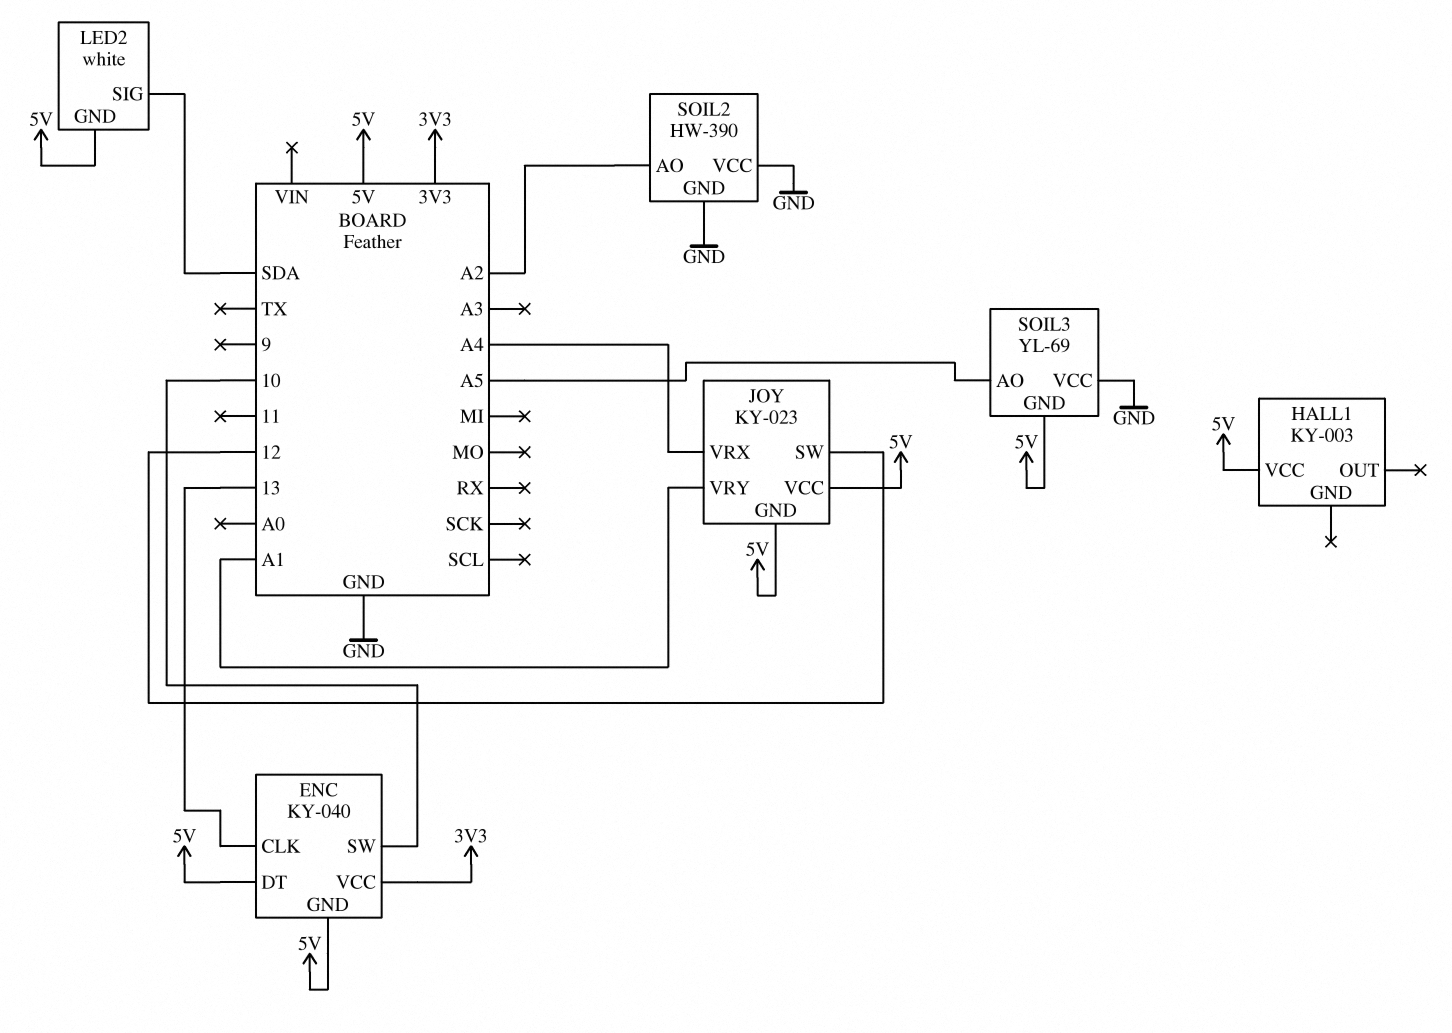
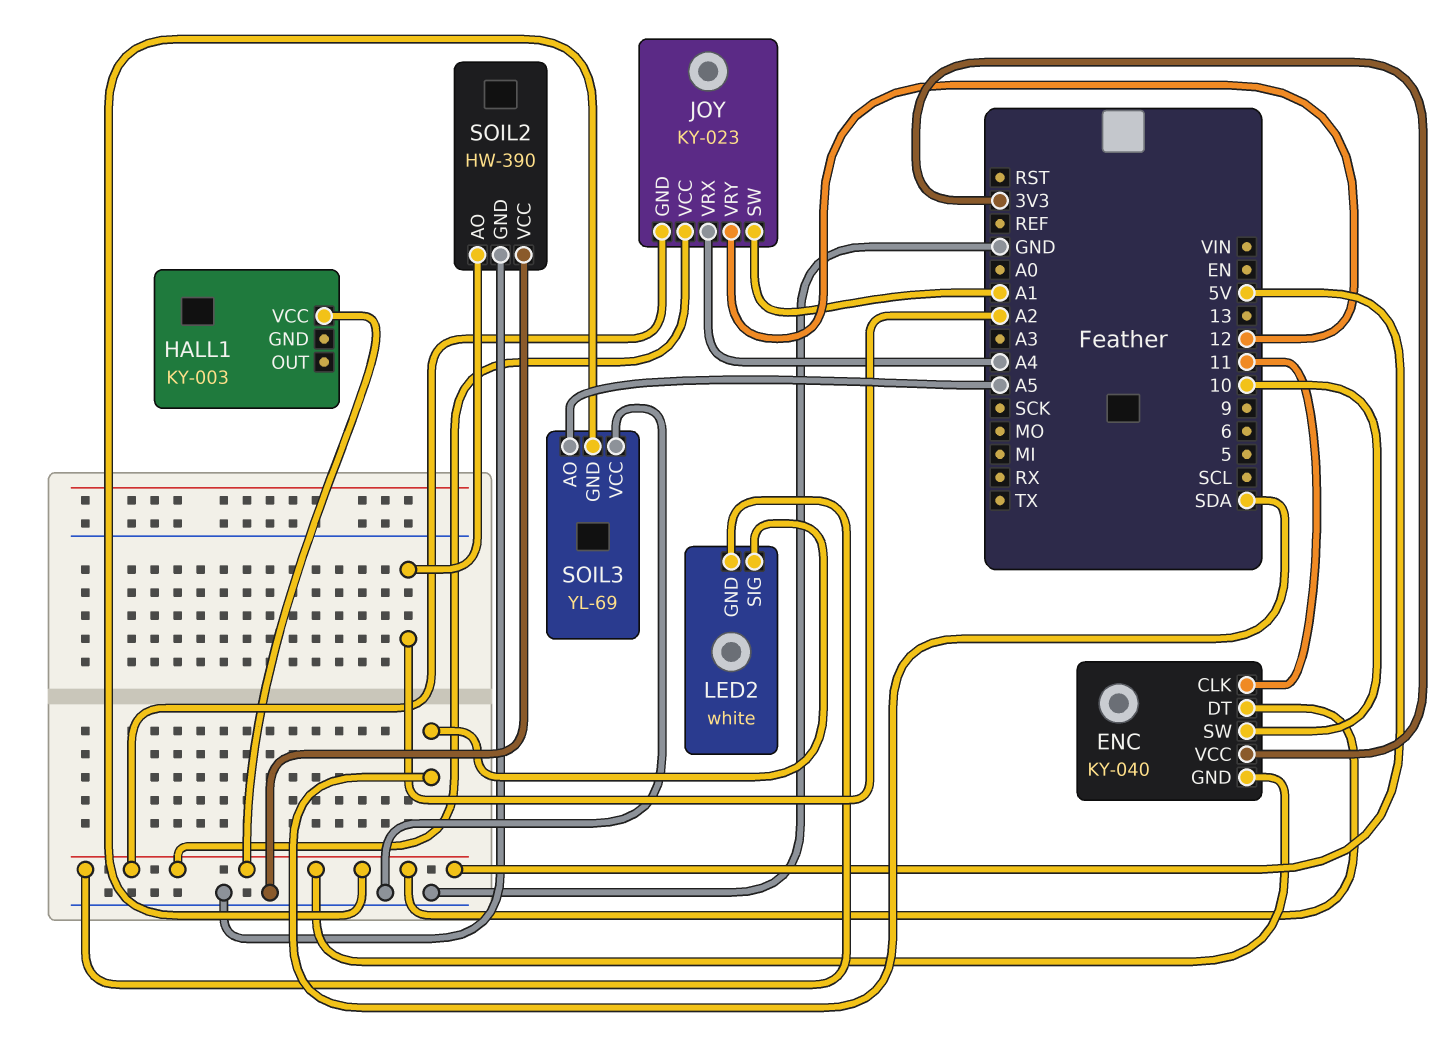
ENC pin CLK: 13 -> 11
JOY pin SW: 12 -> A1
JOY pin VRY: A1 -> 12

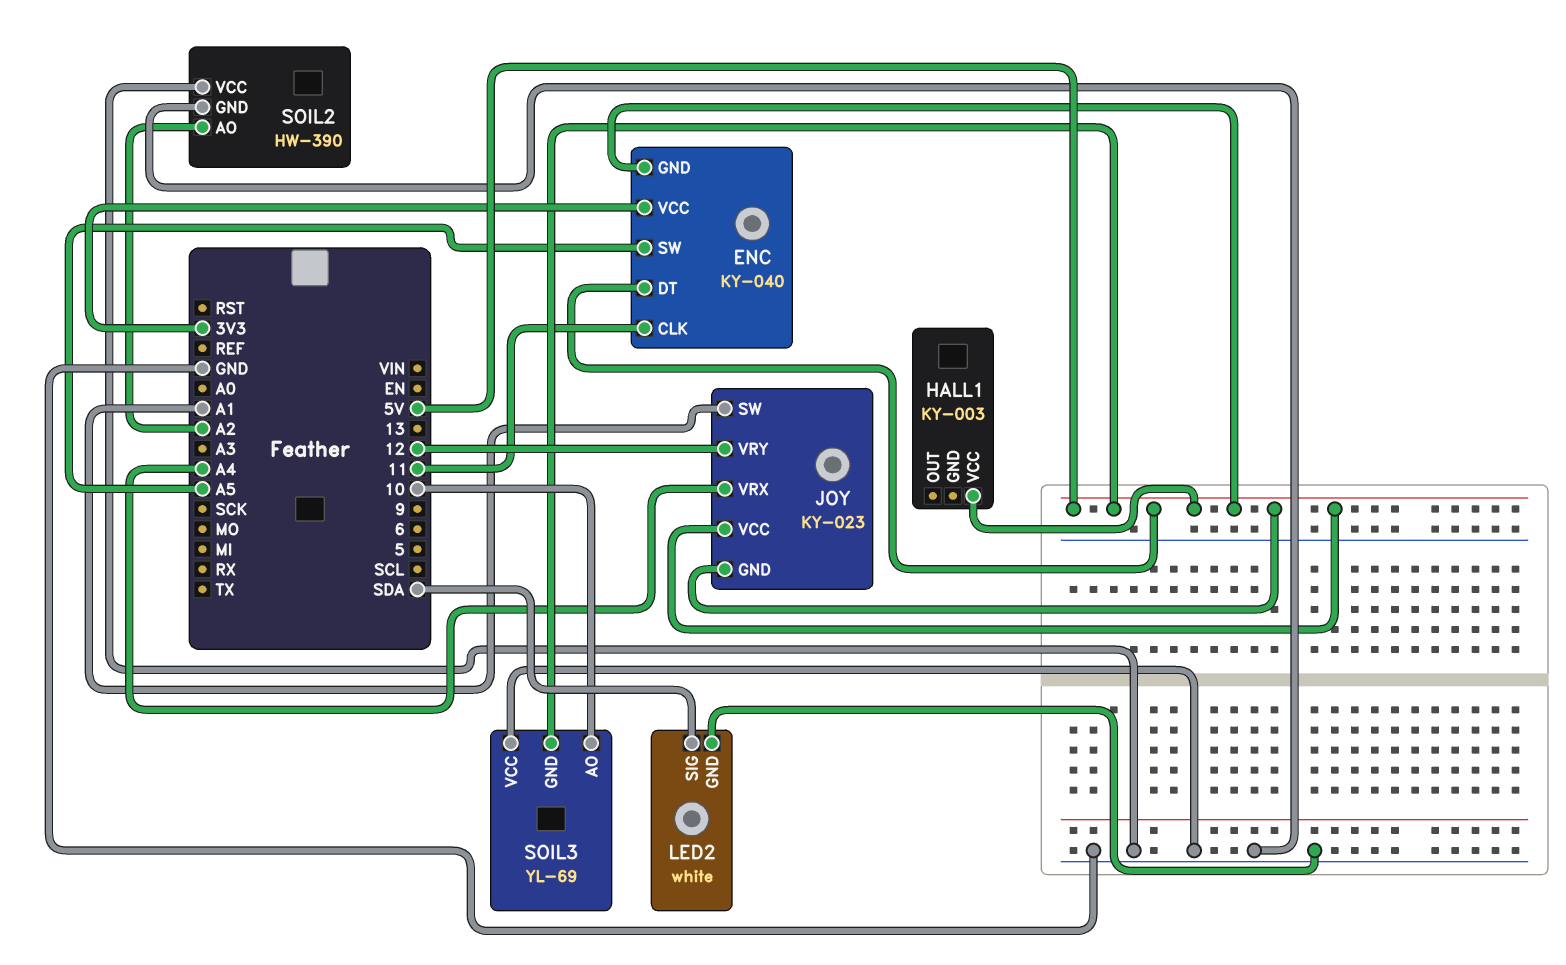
ENC pin SW: 10 -> A5
LED2 pin GND: 5V -> GND
SOIL3 pin AO: A5 -> 10

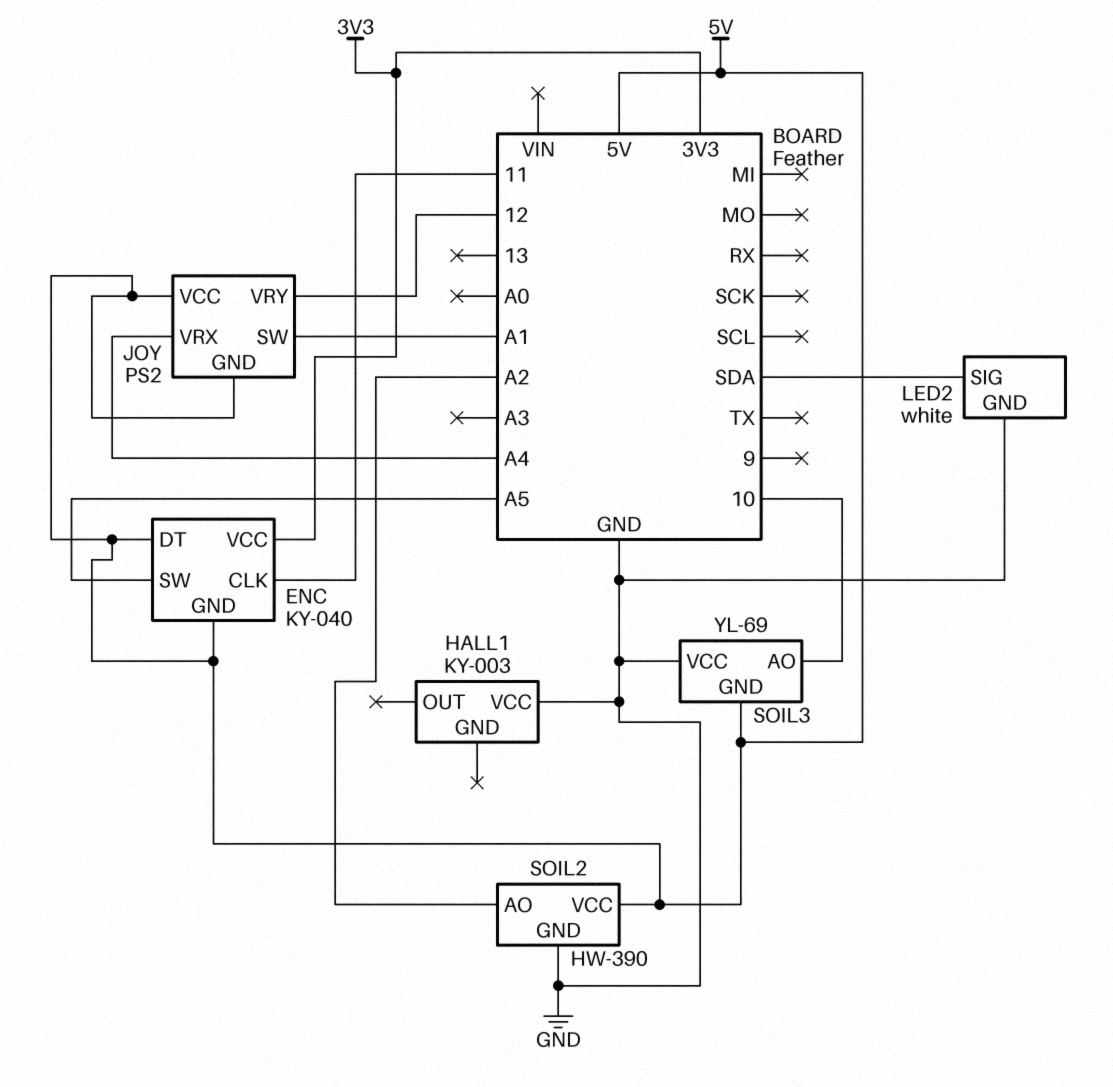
HALL1 pin VCC: 5V -> GND
JOY: KY-023 -> PS2
SOIL2 pin VCC: GND -> 5V

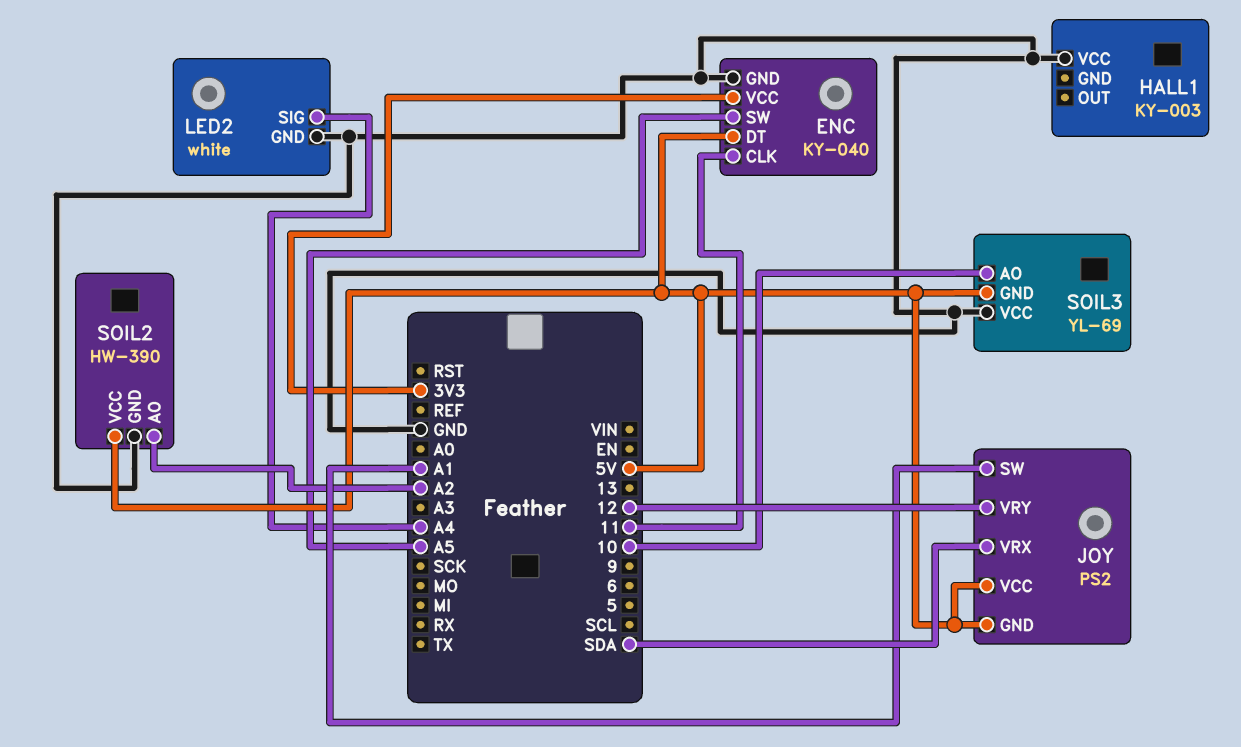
ENC pin GND: 5V -> GND
JOY pin VRX: A4 -> SDA
LED2 pin SIG: SDA -> A4

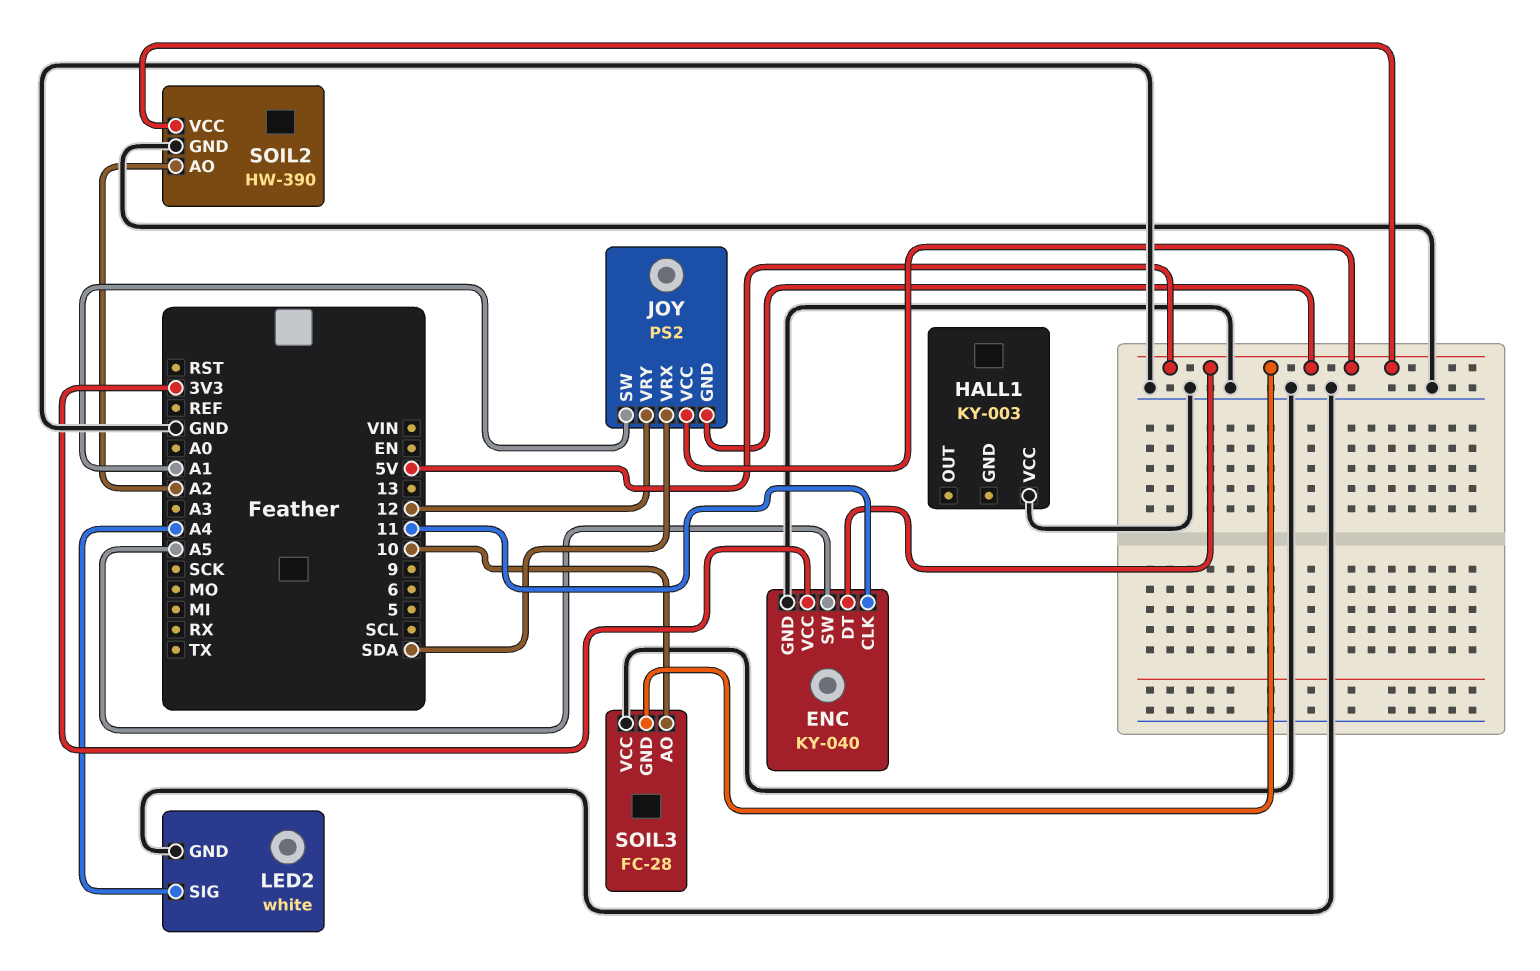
SOIL3: YL-69 -> FC-28

